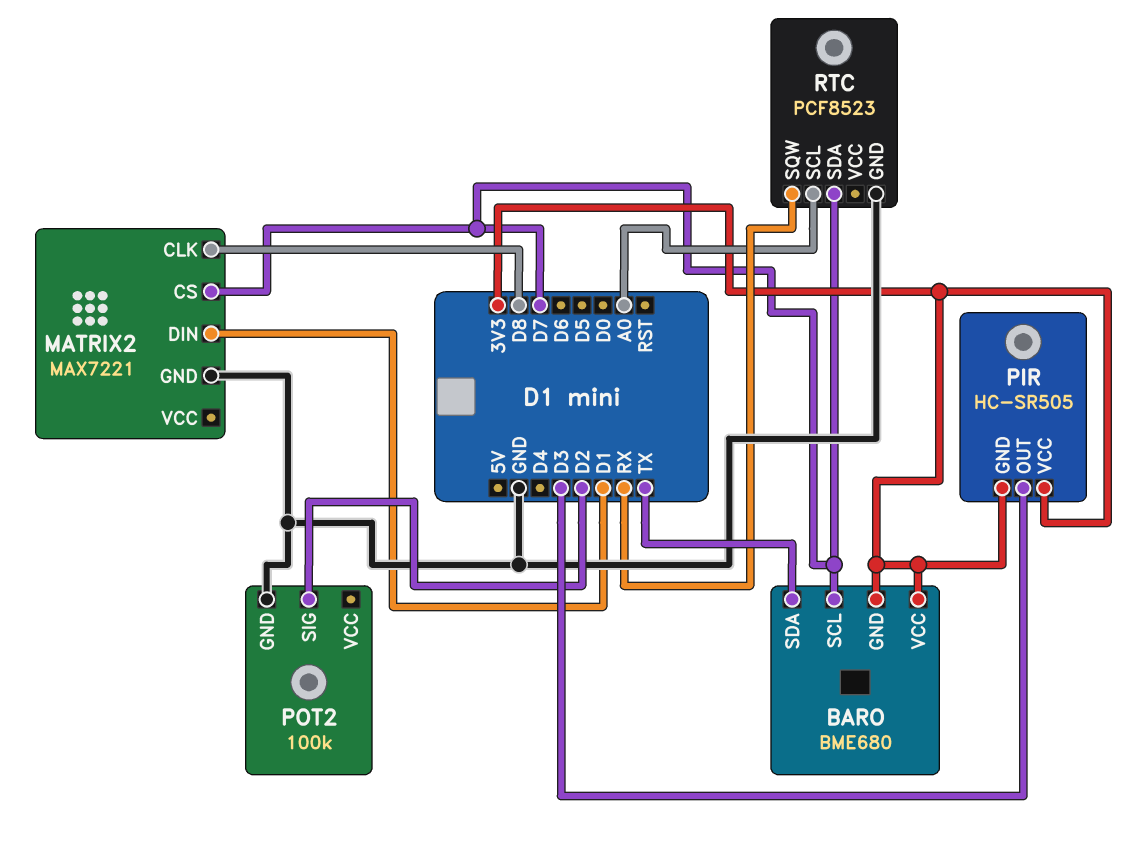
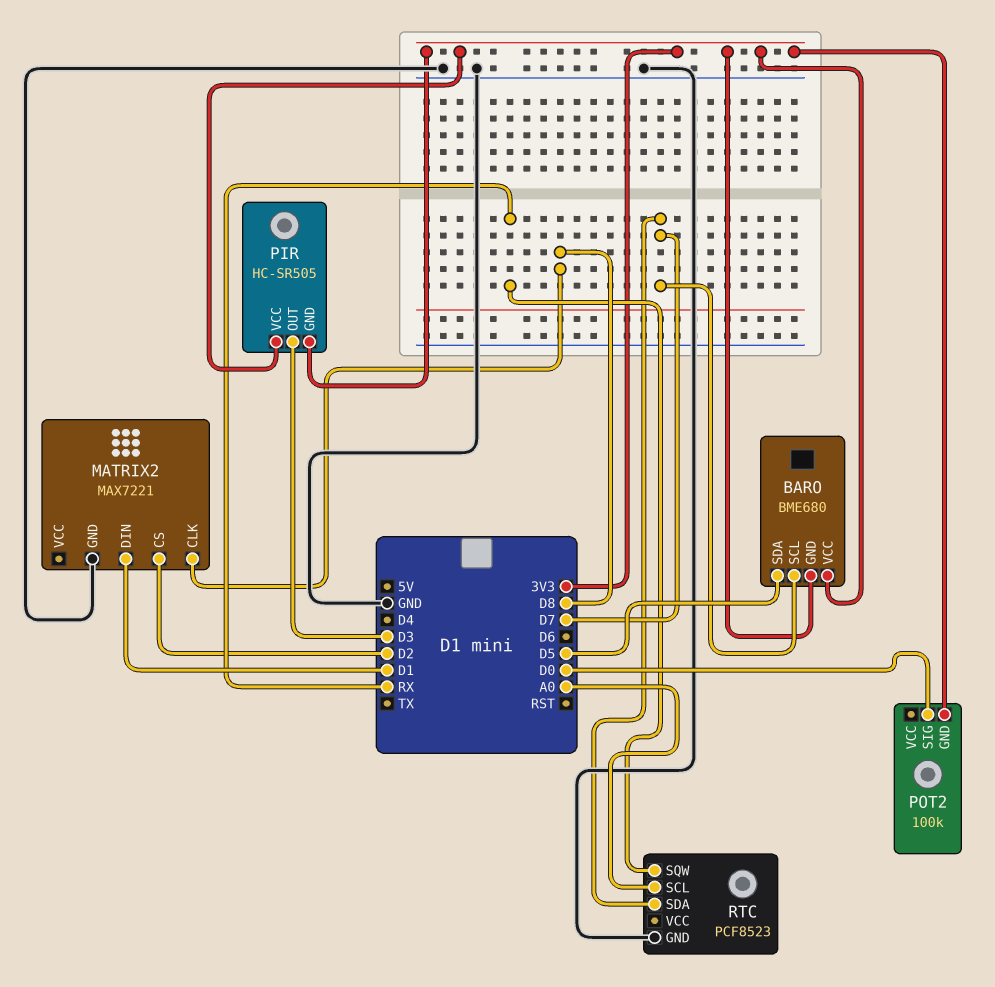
BARO pin SDA: TX -> D5
MATRIX2 pin CS: D7 -> D2
POT2 pin GND: GND -> 3V3
POT2 pin SIG: D2 -> D0

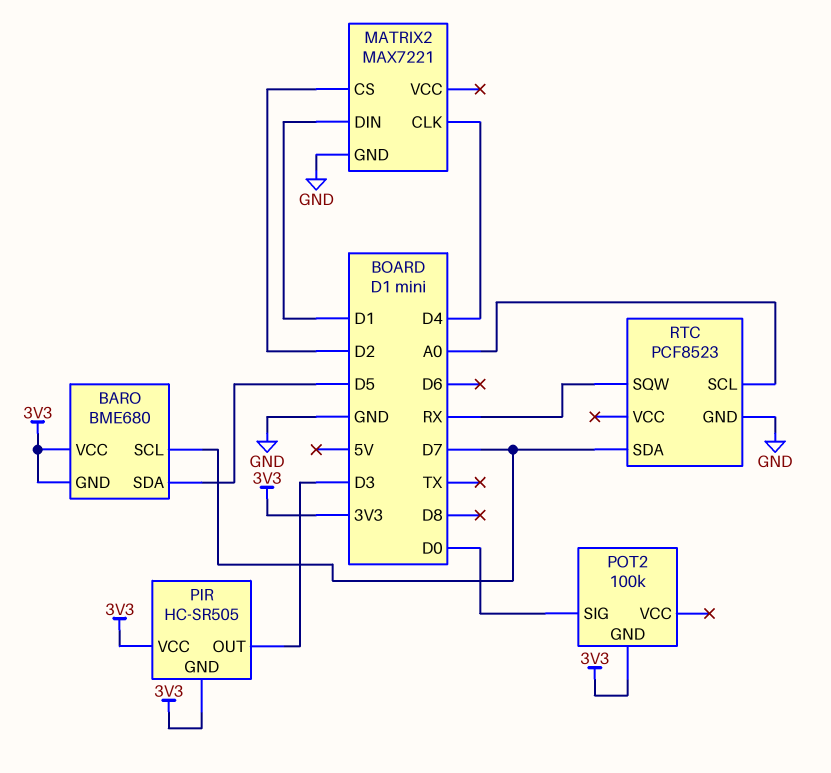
MATRIX2 pin CLK: D8 -> D4

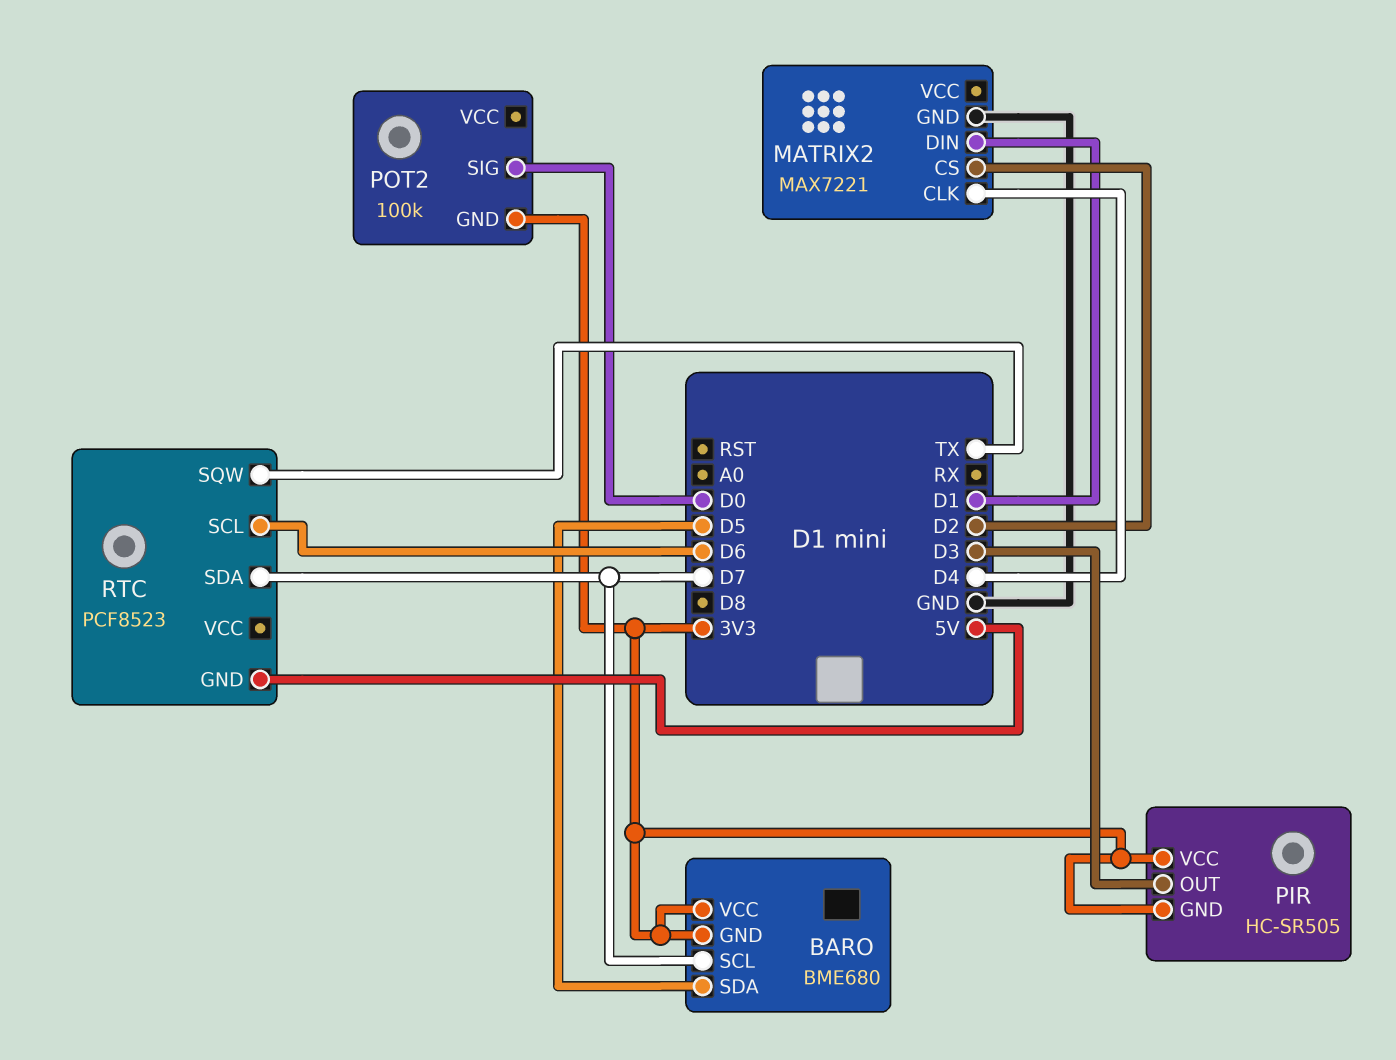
RTC pin GND: GND -> 5V
RTC pin SCL: A0 -> D6
RTC pin SQW: RX -> TX

